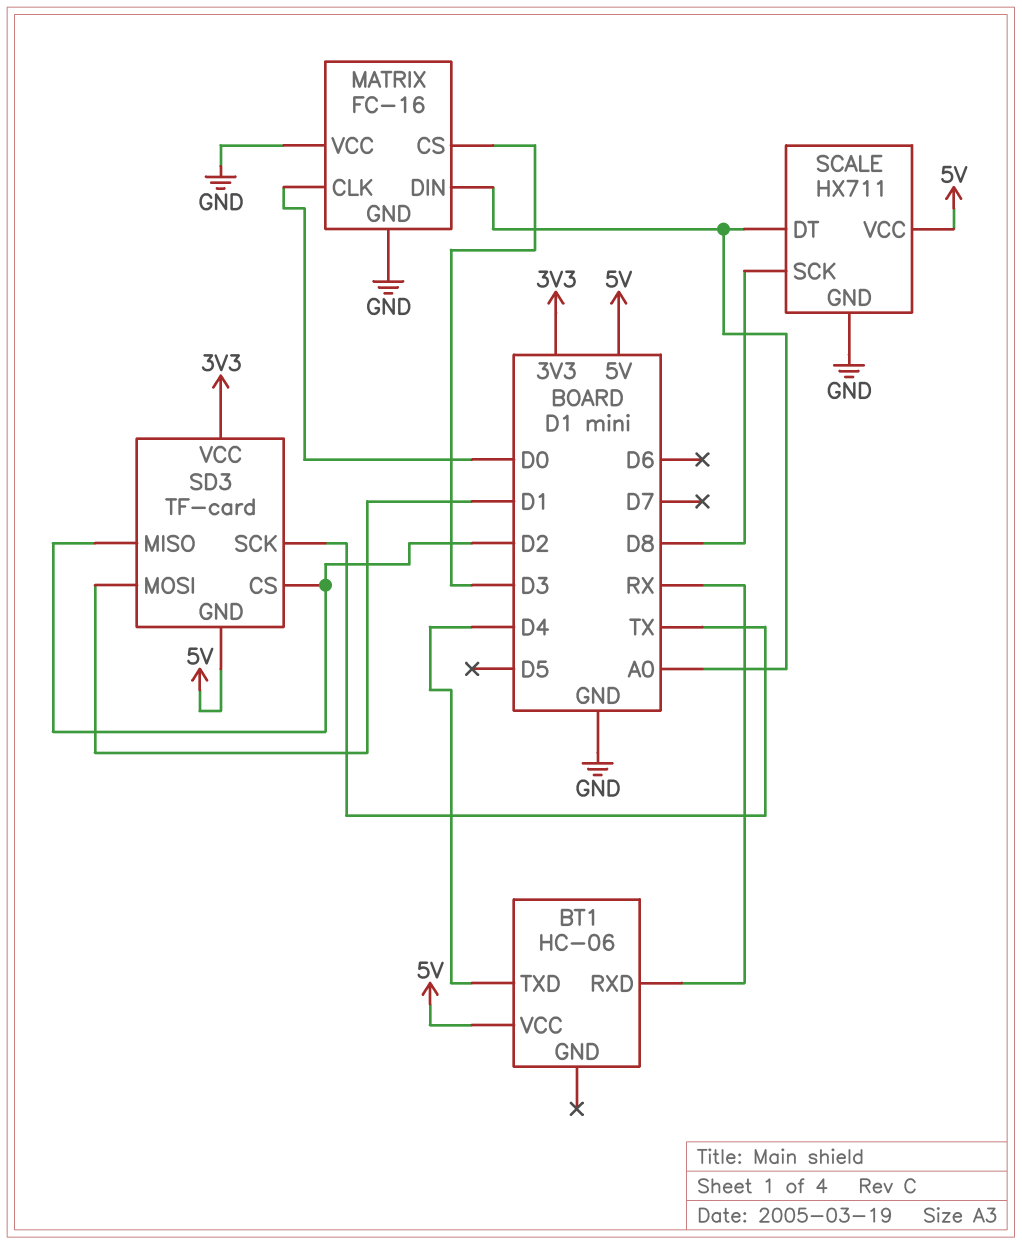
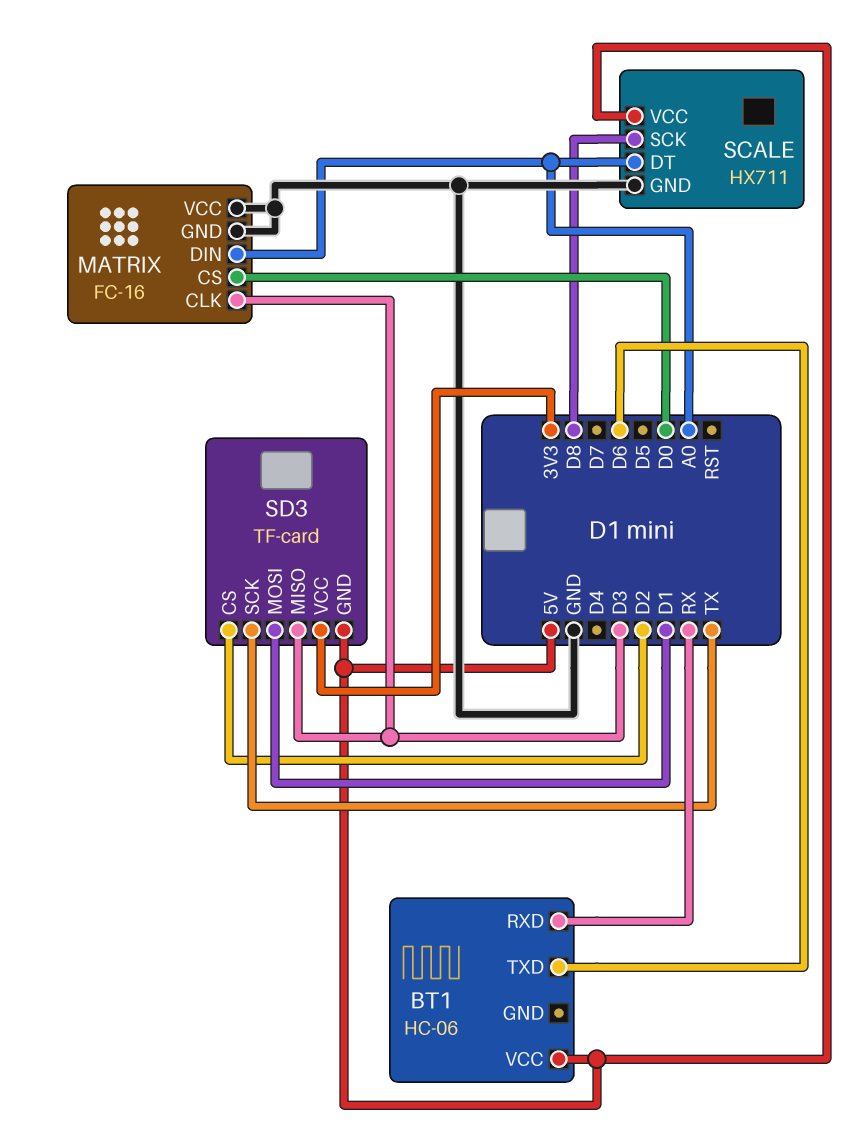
BT1 pin TXD: D4 -> D6
MATRIX pin CLK: D0 -> D3
MATRIX pin CS: D3 -> D0
SD3 pin MISO: D2 -> D3

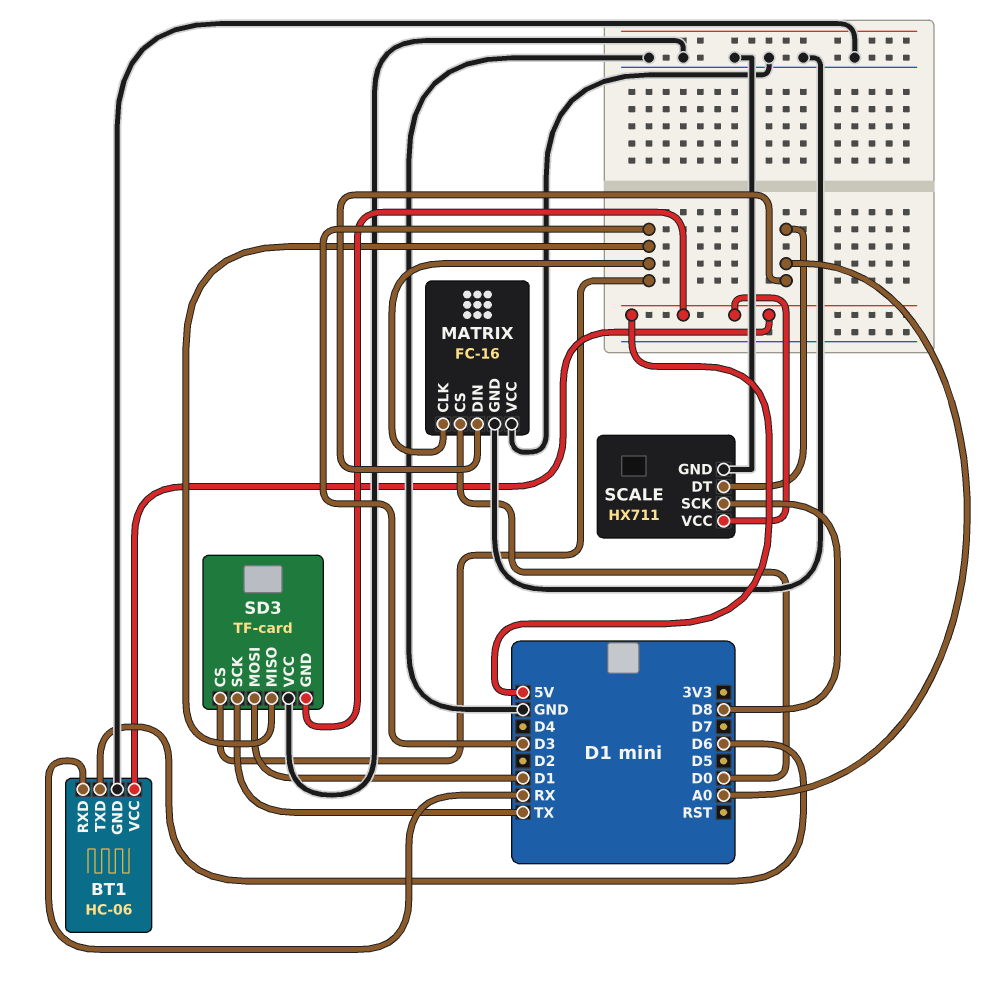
BT1 pin GND: none -> GND
SD3 pin CS: D2 -> D3
SD3 pin VCC: 3V3 -> GND

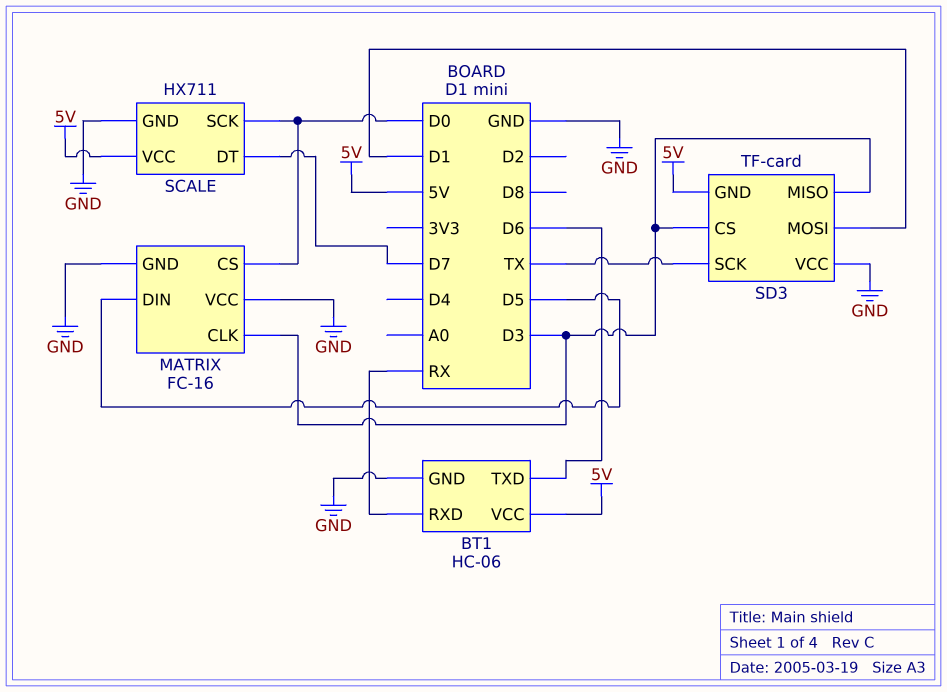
MATRIX pin DIN: A0 -> D5
SCALE pin DT: A0 -> D7
SCALE pin SCK: D8 -> D0

